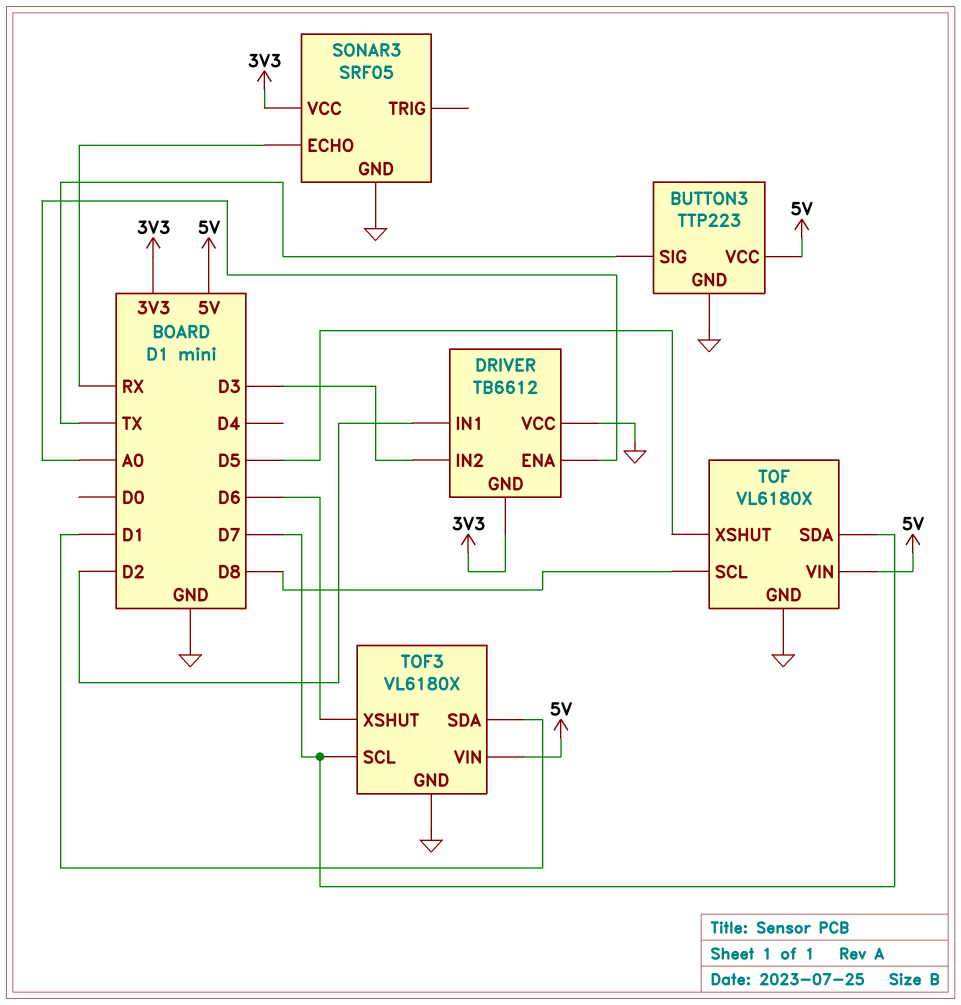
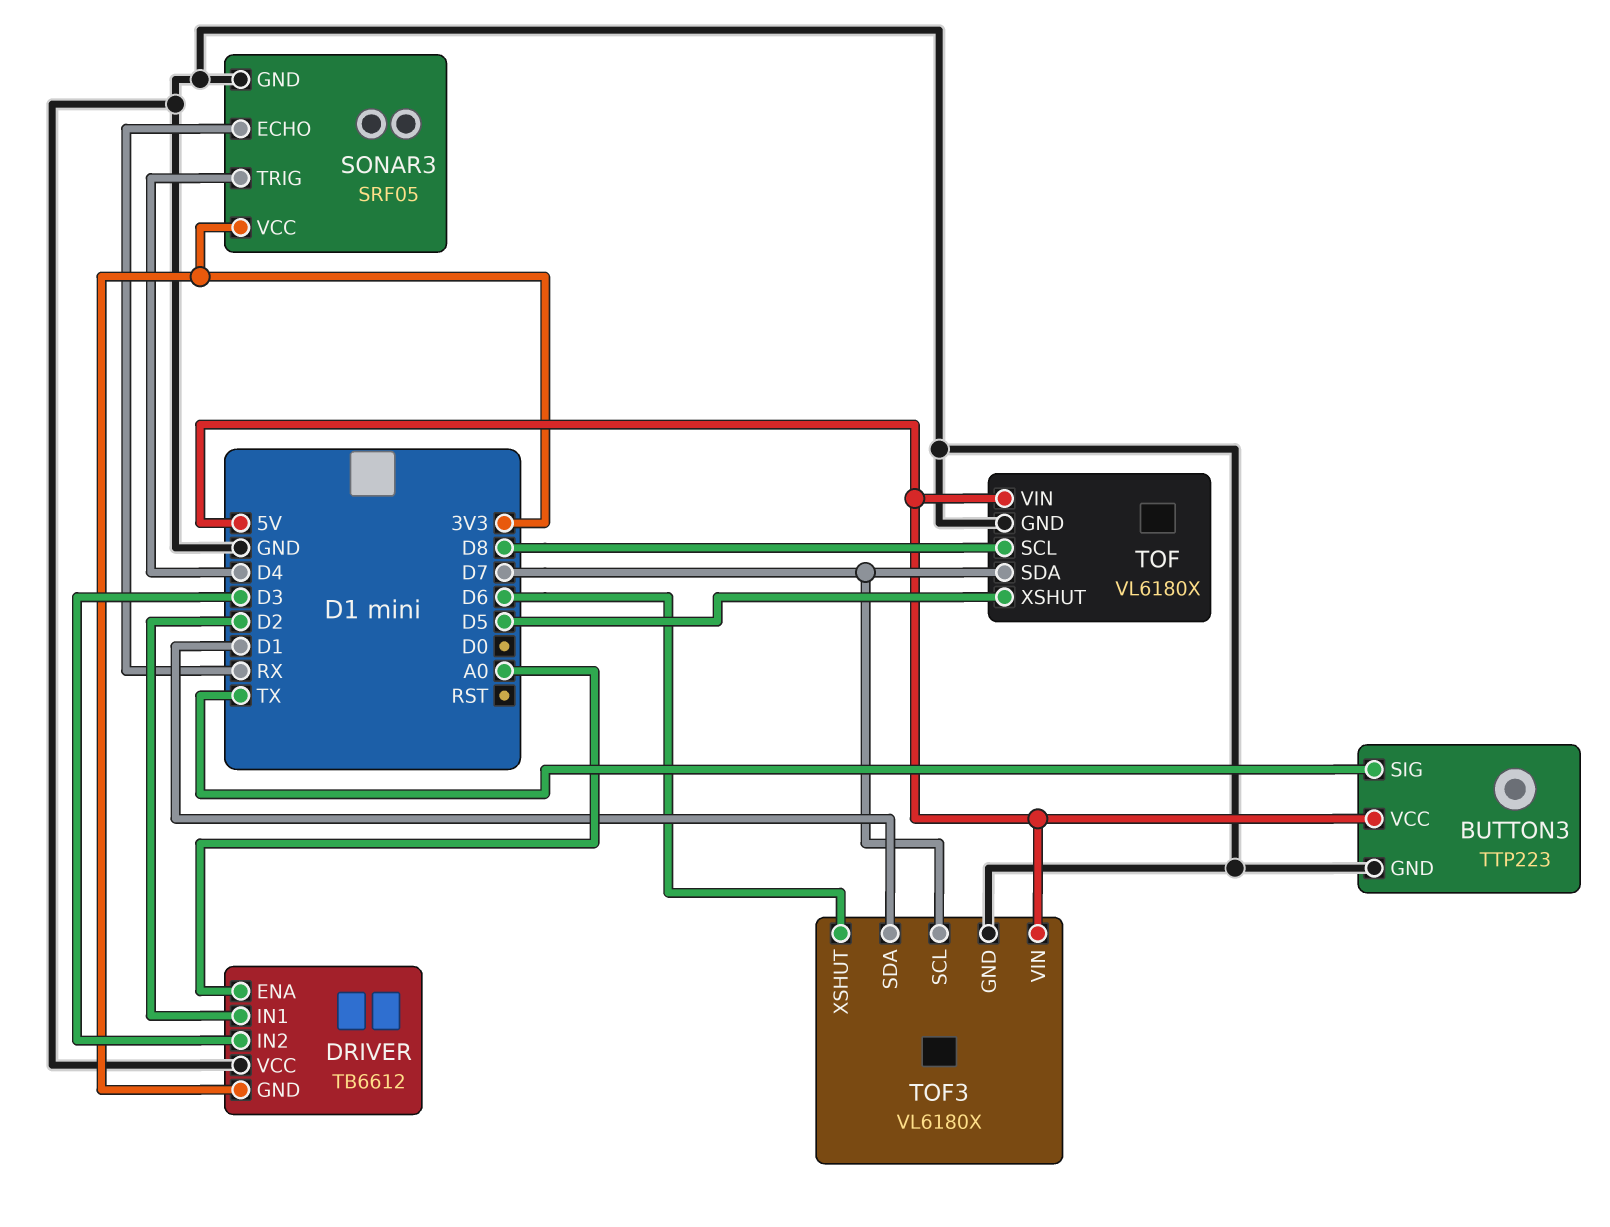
SONAR3 pin TRIG: none -> D4

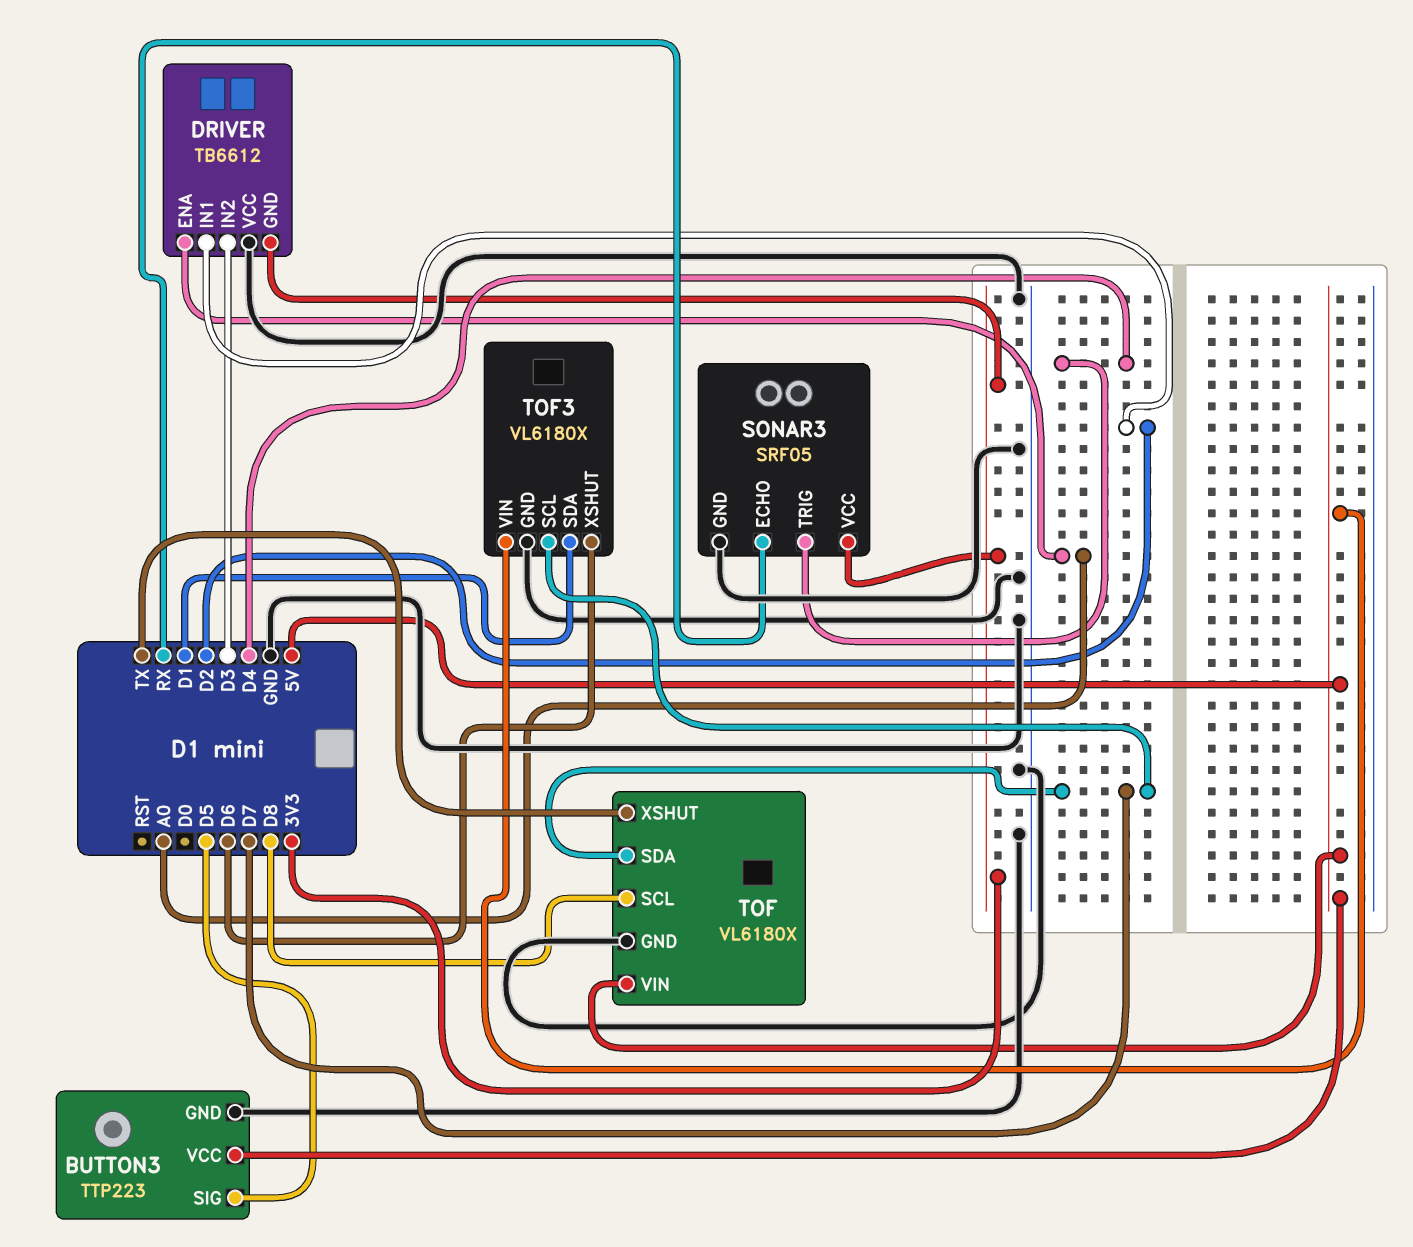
BUTTON3 pin SIG: TX -> D5
TOF pin XSHUT: D5 -> TX

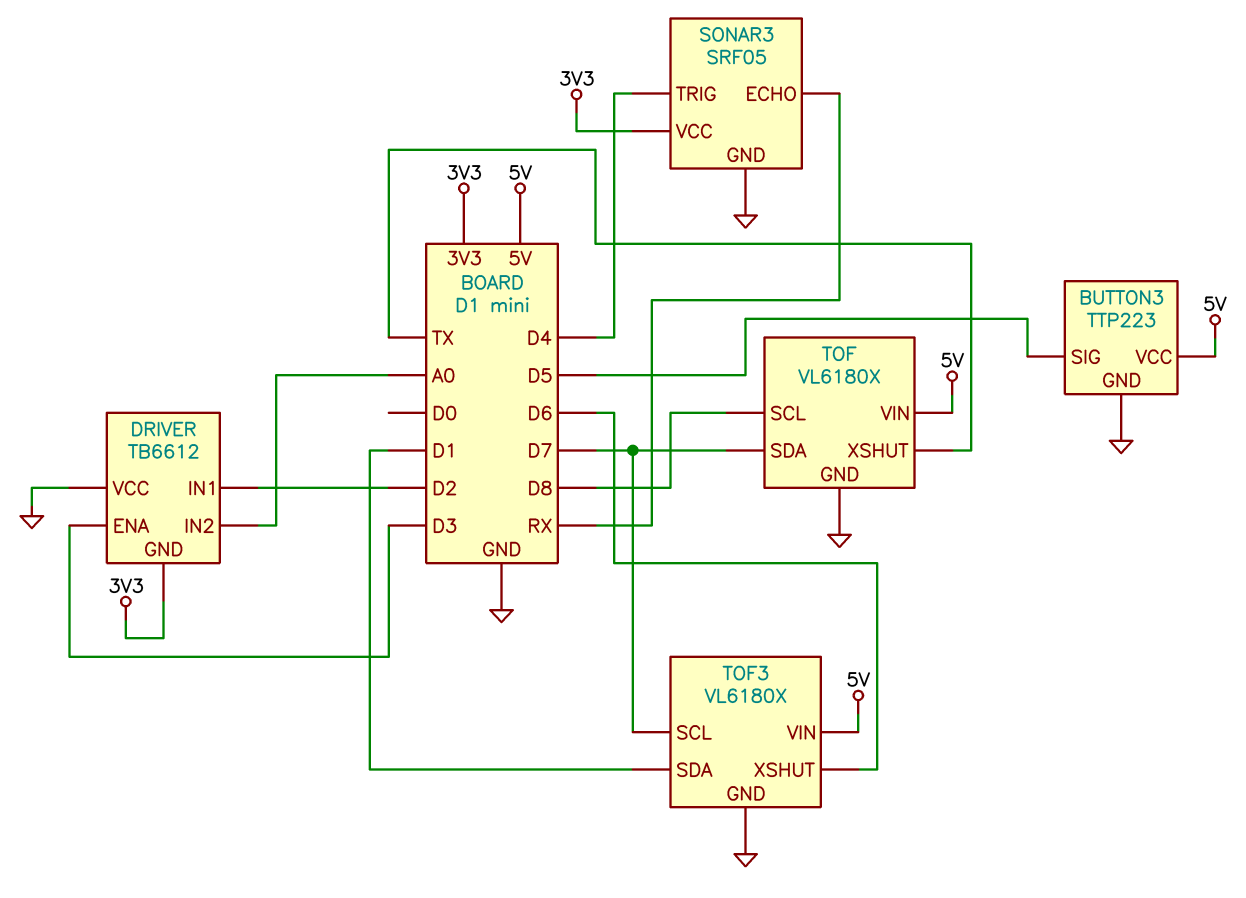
DRIVER pin ENA: A0 -> D3
DRIVER pin IN2: D3 -> A0

